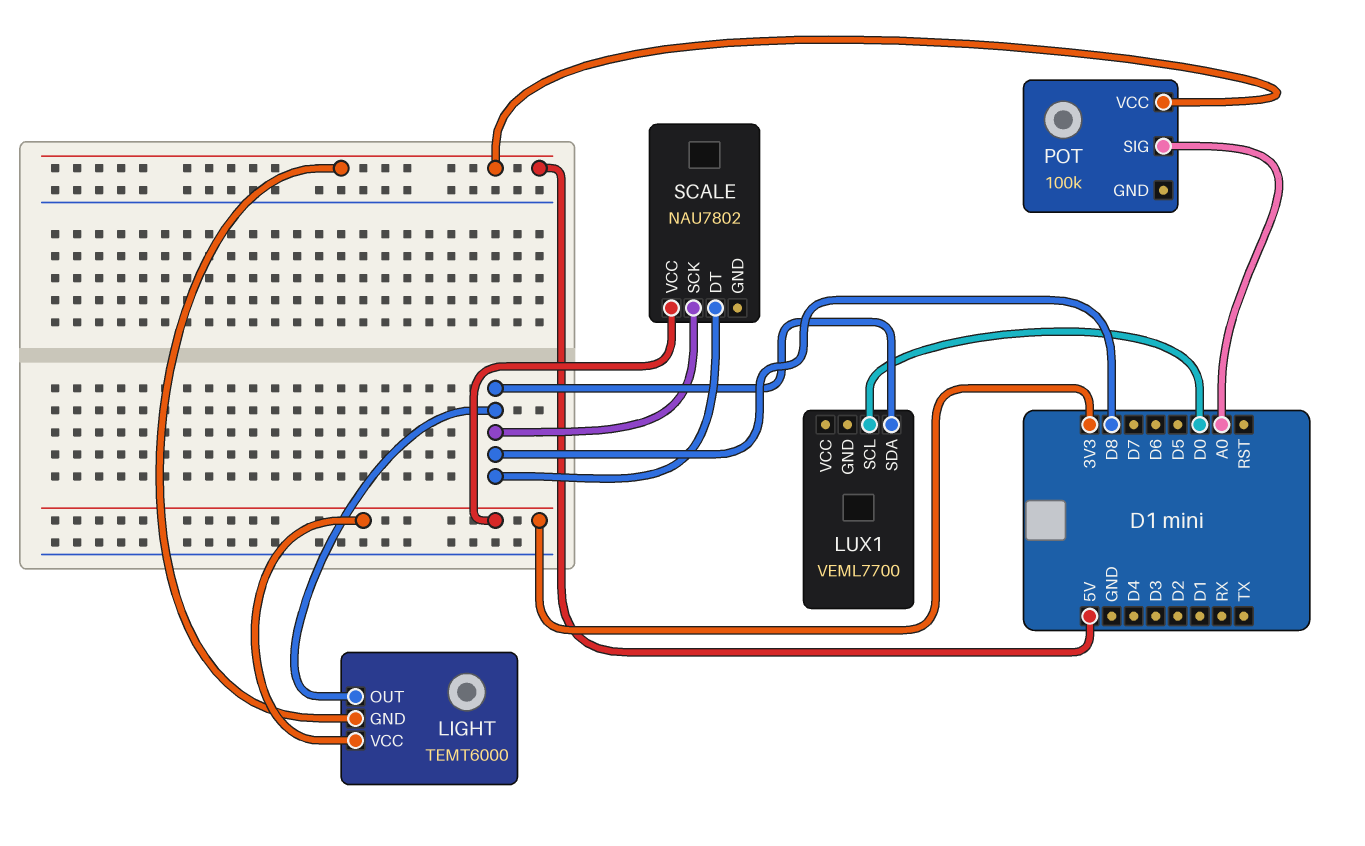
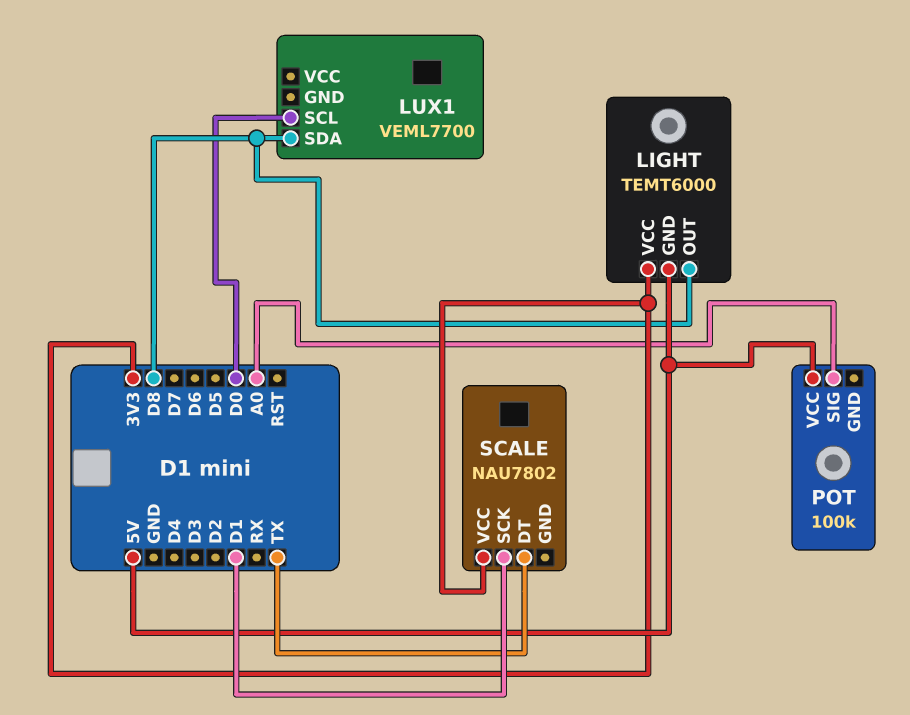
SCALE pin DT: D8 -> TX
SCALE pin SCK: D8 -> D1

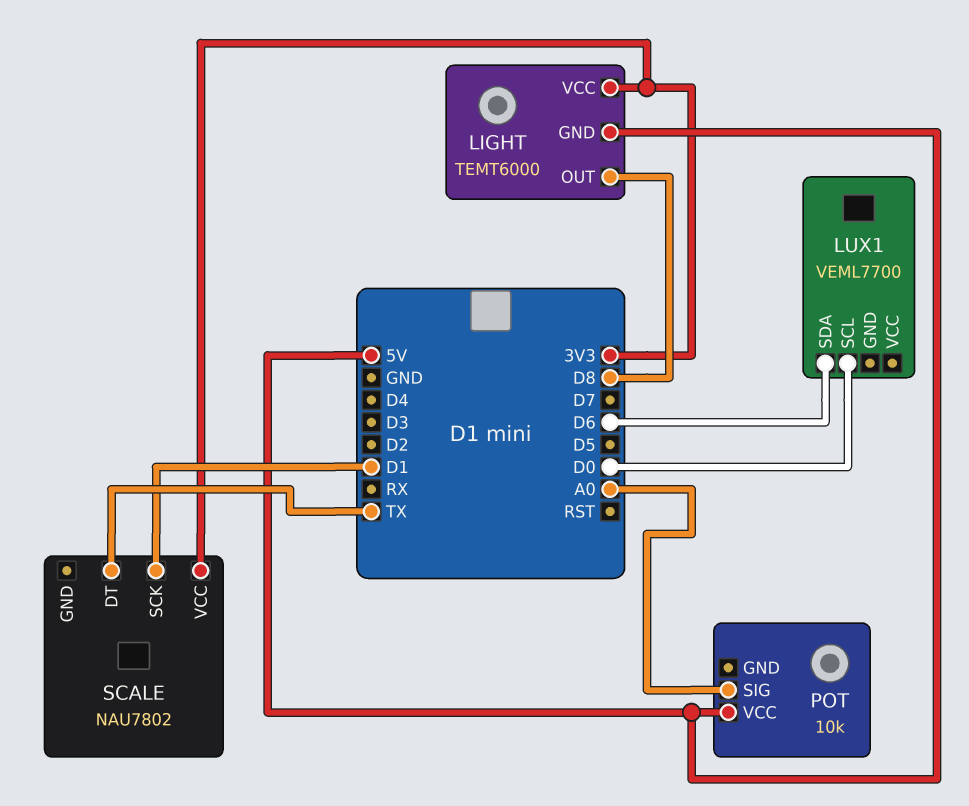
LUX1 pin SDA: D8 -> D6
POT: 100k -> 10k

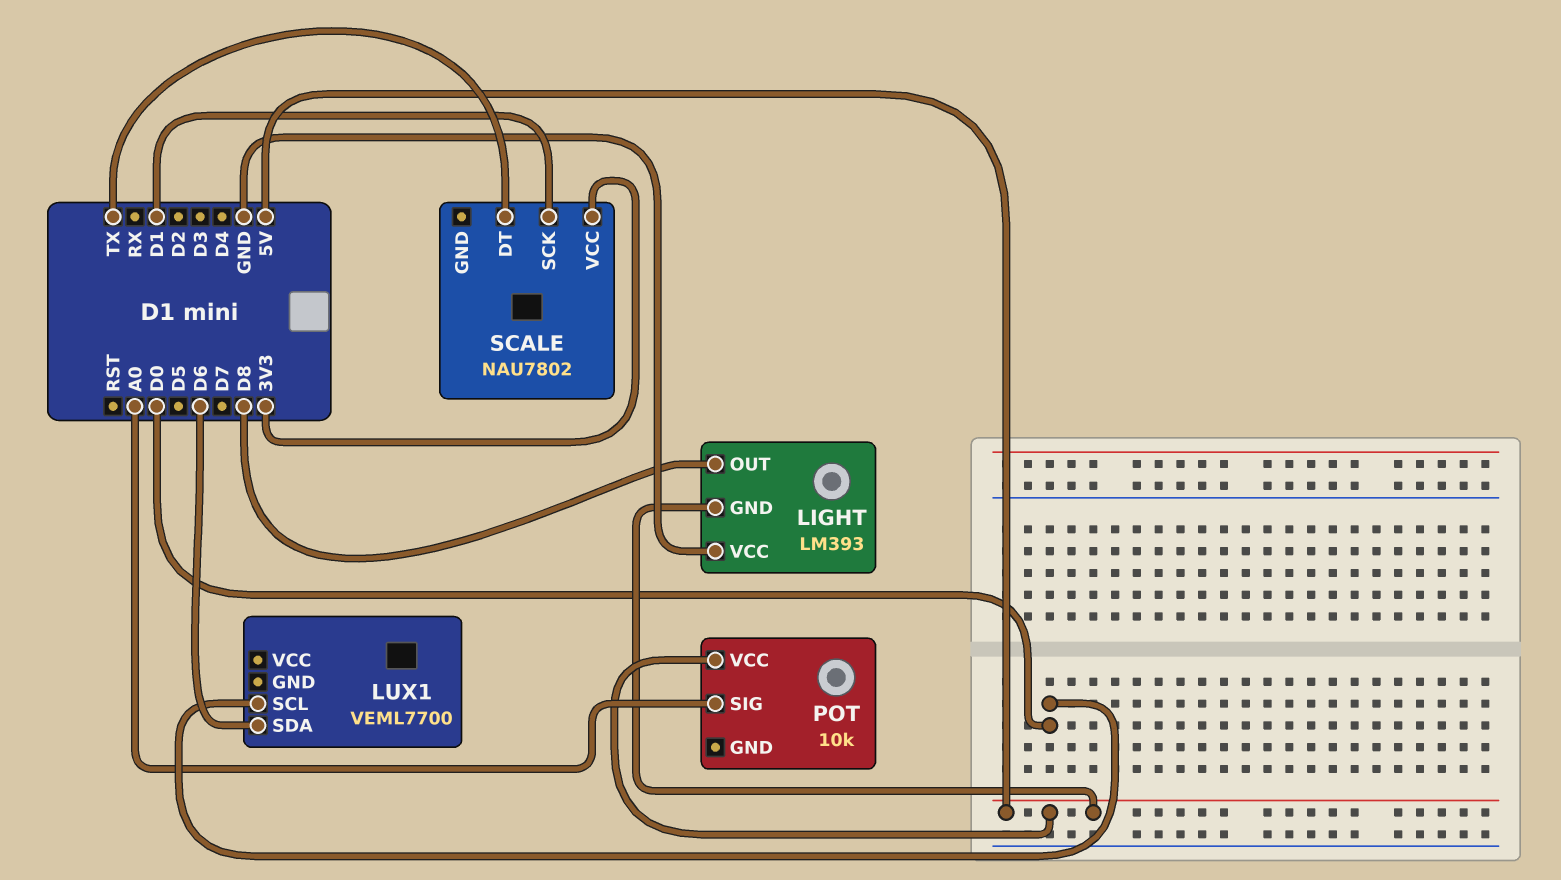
LIGHT: TEMT6000 -> LM393
LIGHT pin VCC: 3V3 -> GND

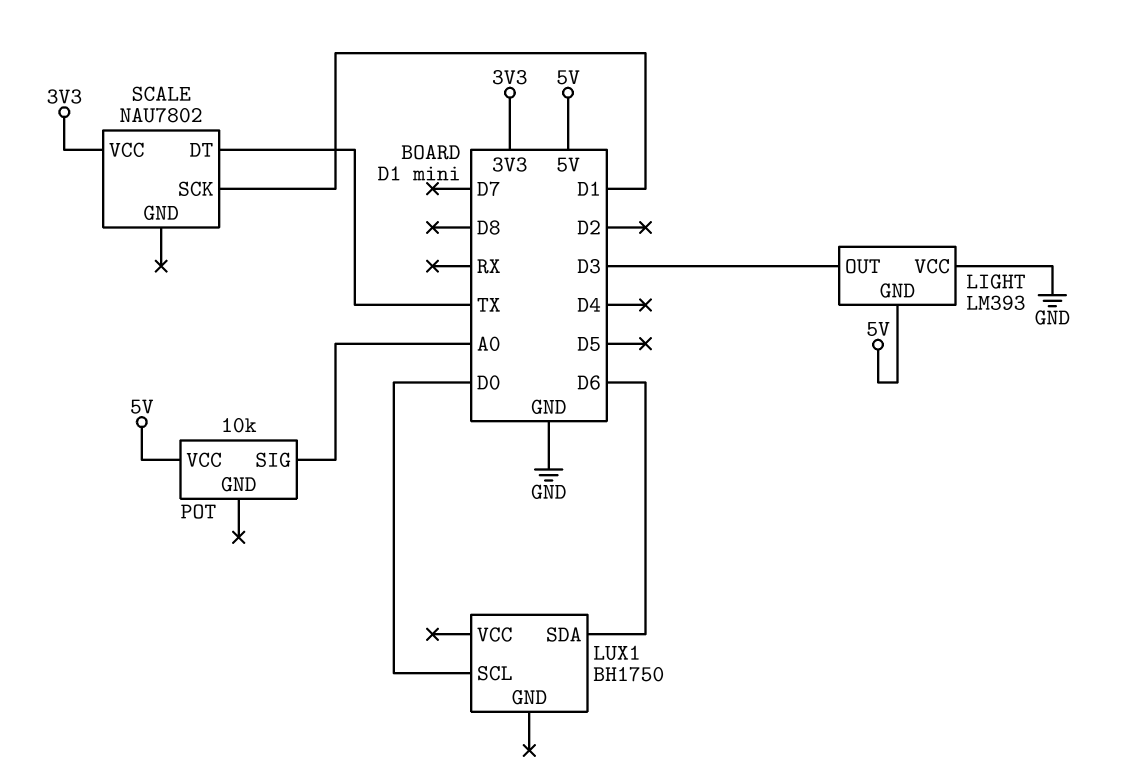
LIGHT pin OUT: D8 -> D3
LUX1: VEML7700 -> BH1750

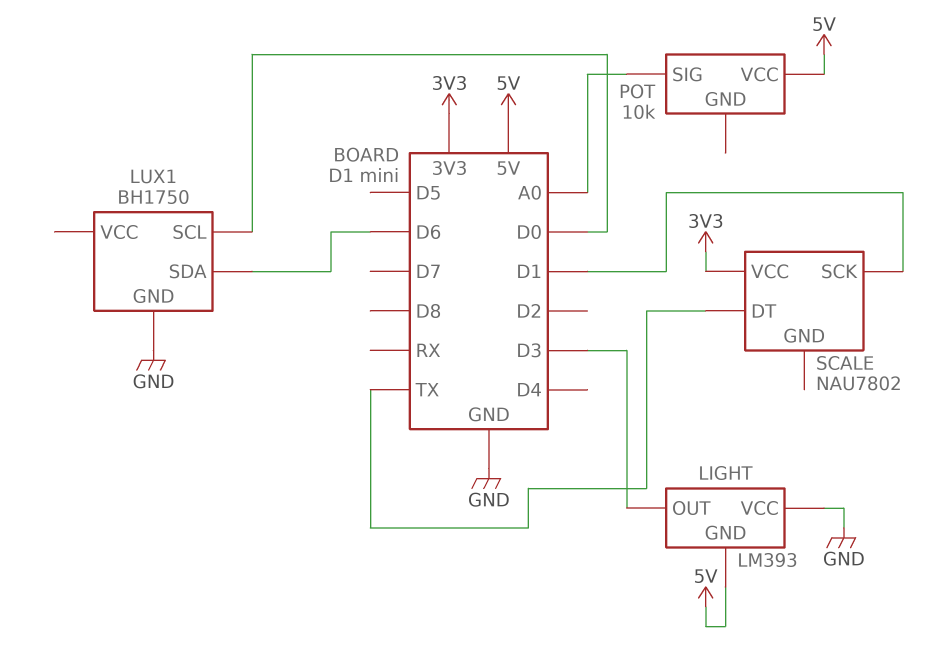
LUX1 pin GND: none -> GND

